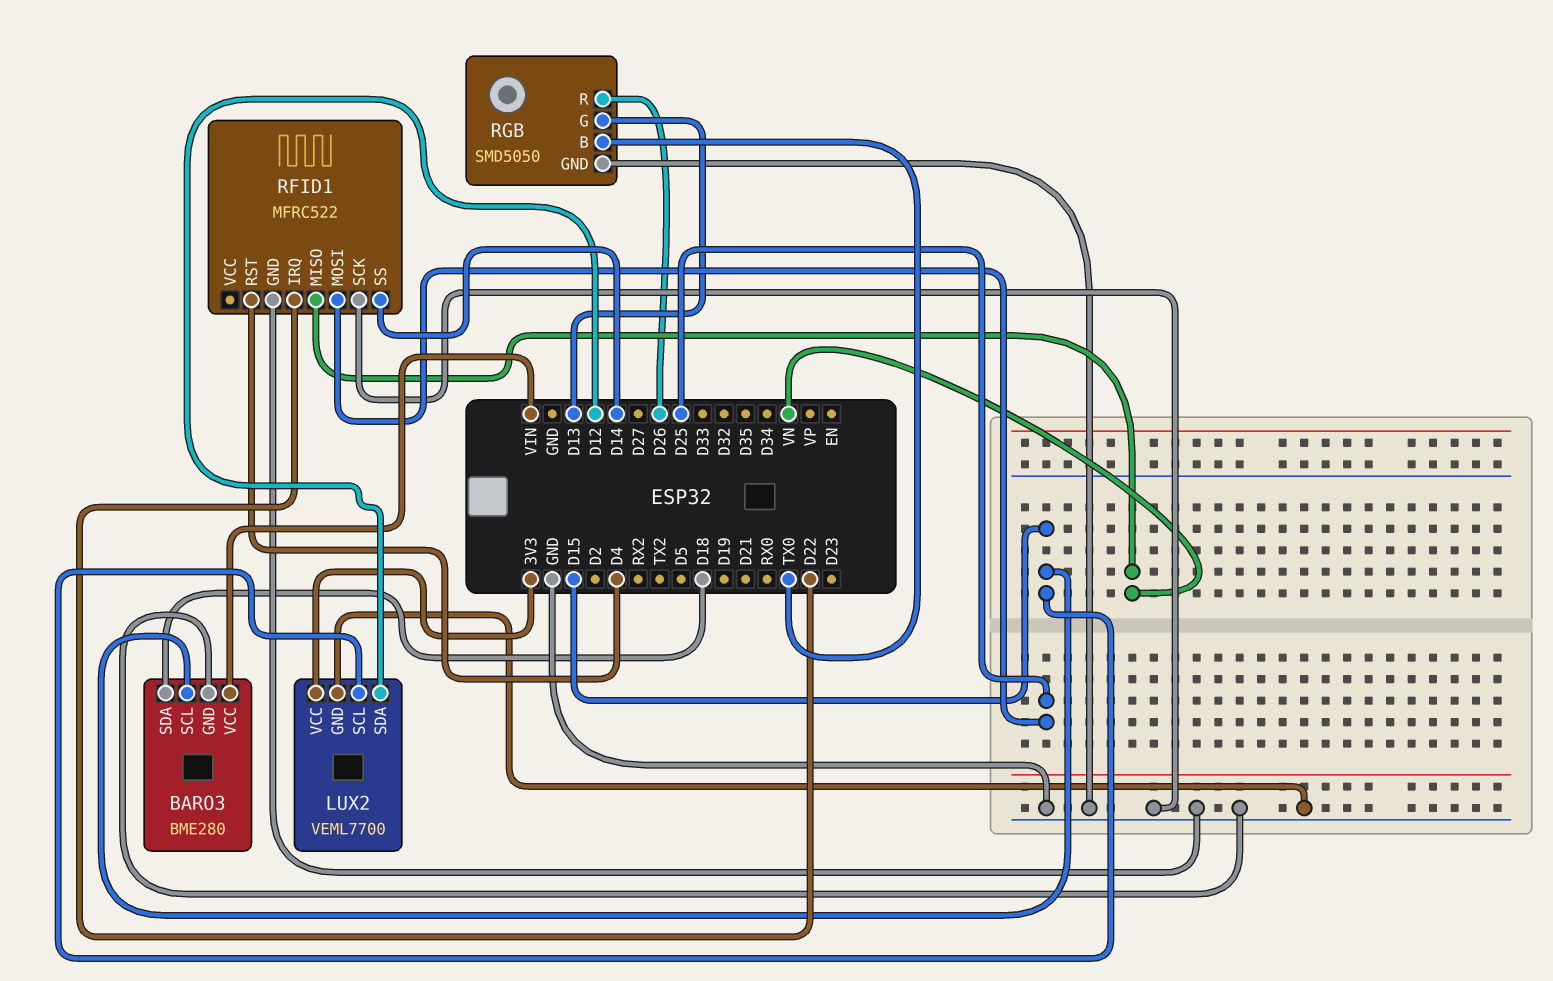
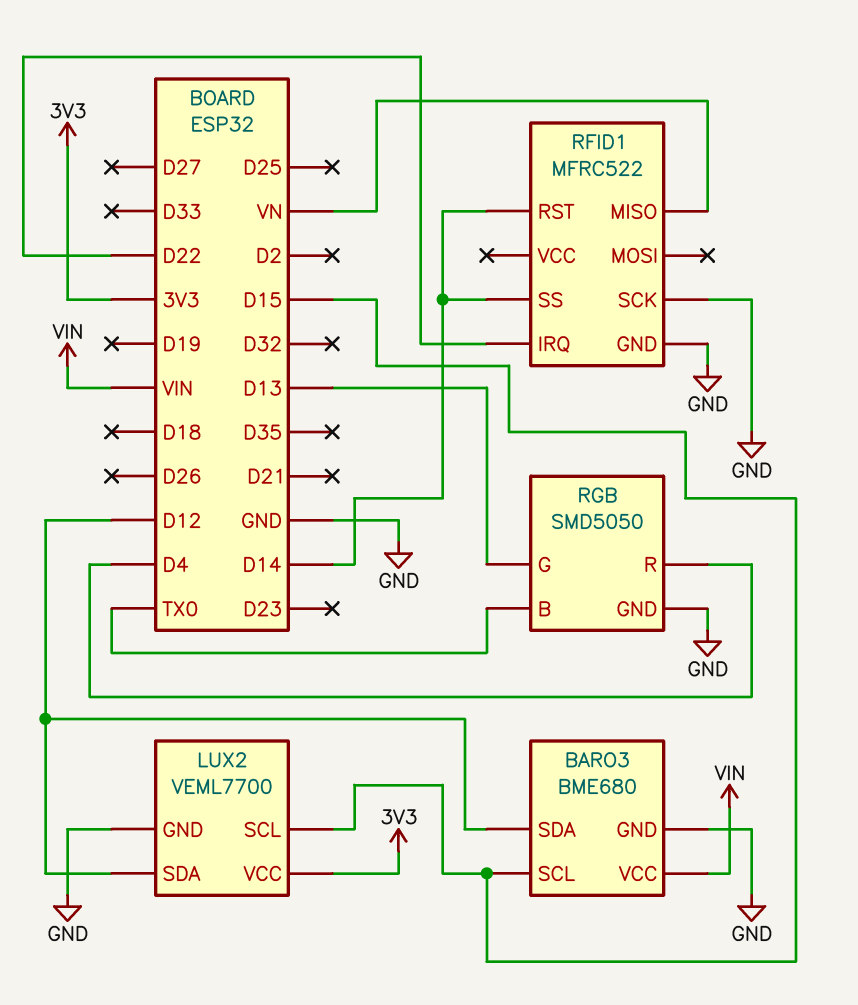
BARO3: BME280 -> BME680
BARO3 pin SDA: D18 -> D12
RFID1 pin MOSI: D25 -> none
RFID1 pin RST: D4 -> D14
RGB pin R: D26 -> D4

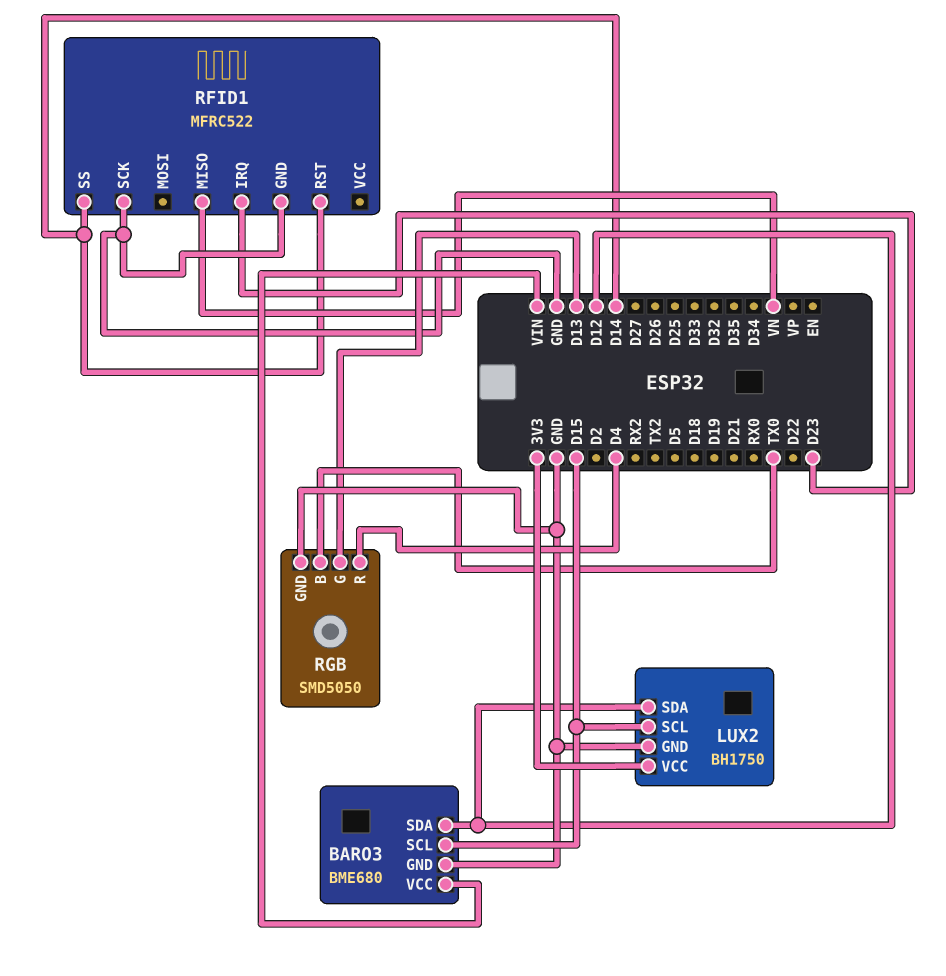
LUX2: VEML7700 -> BH1750
RFID1 pin IRQ: D22 -> D23

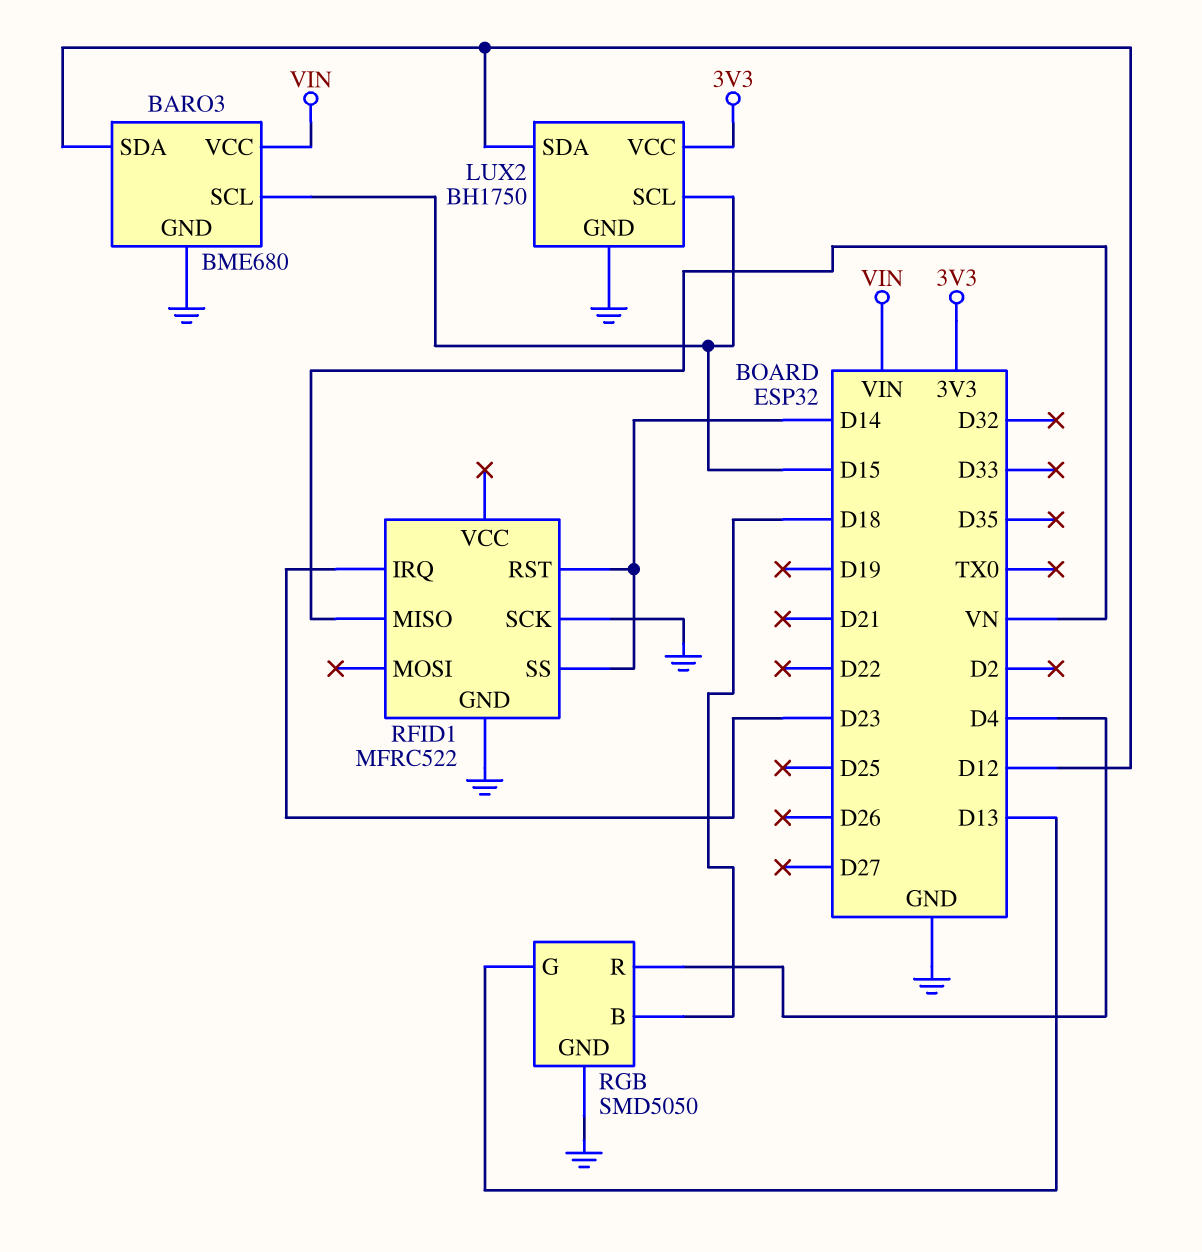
RGB pin B: TX0 -> D18

